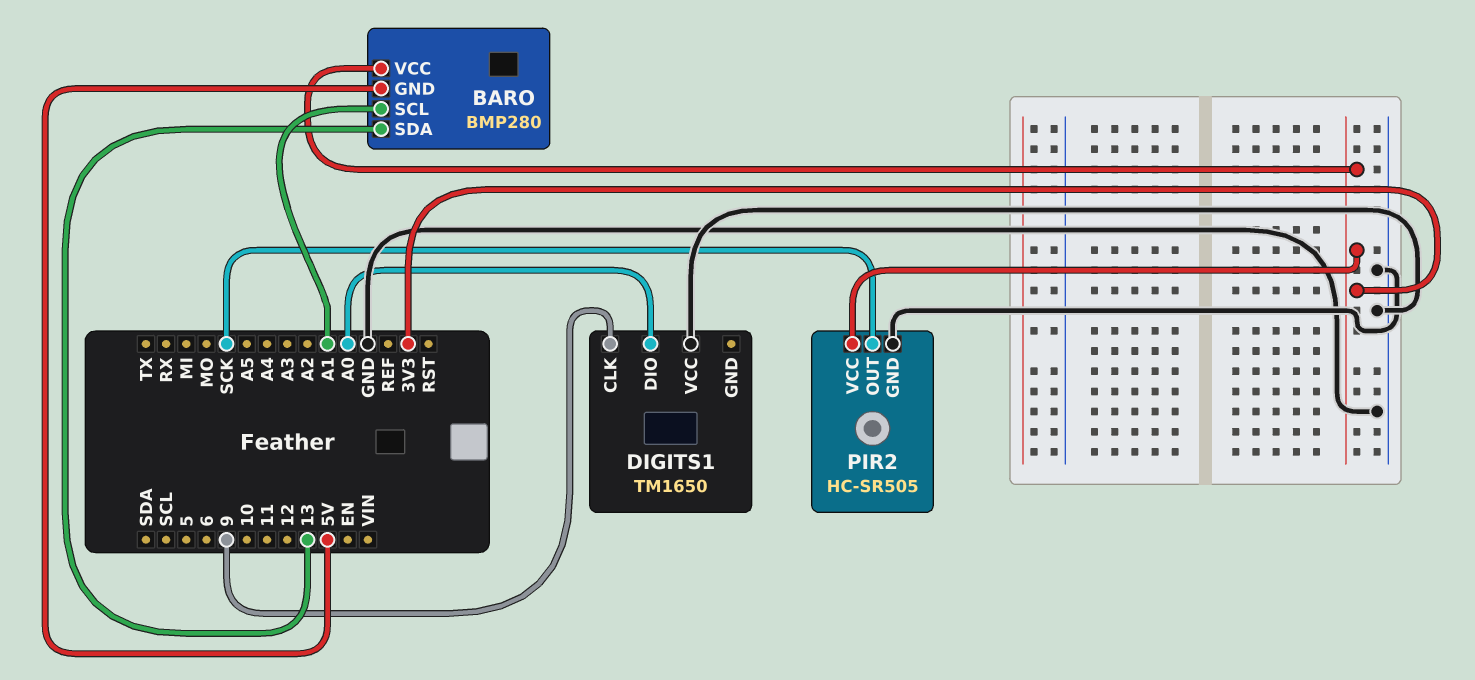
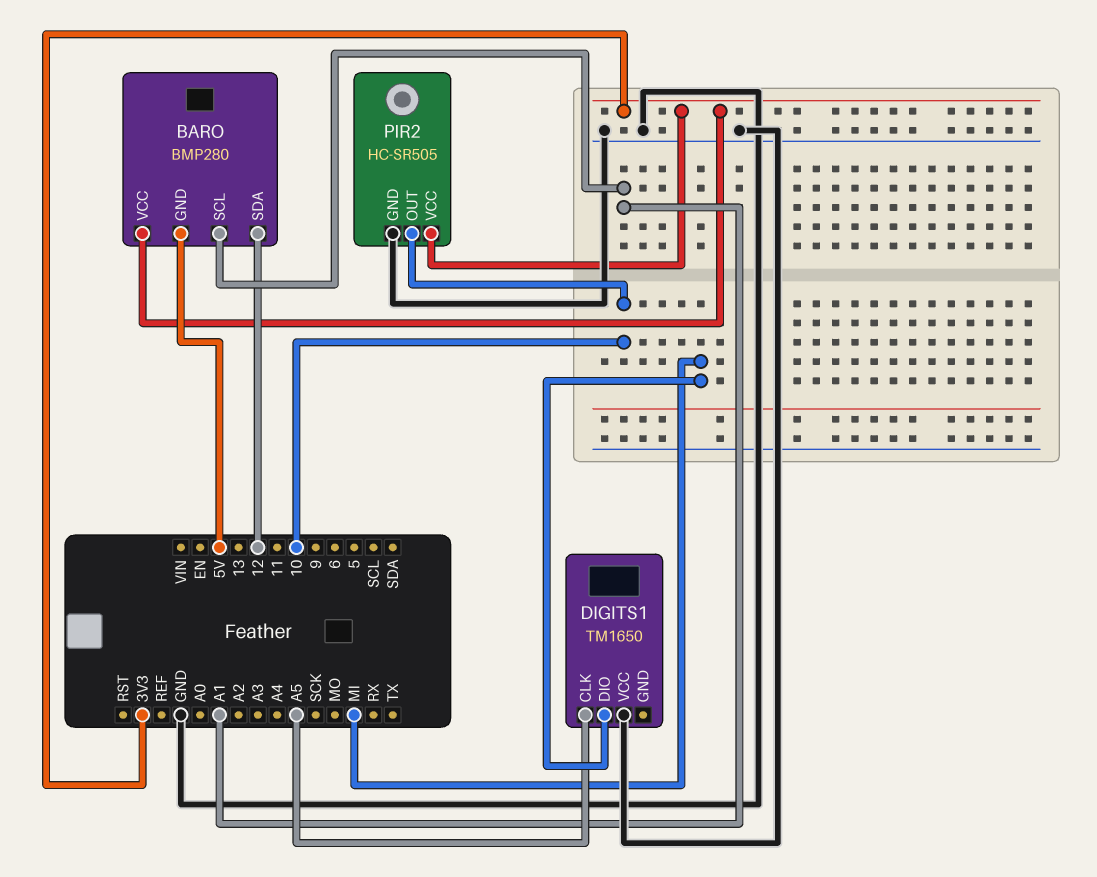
BARO pin SDA: 13 -> 12
DIGITS1 pin CLK: 9 -> A5
DIGITS1 pin DIO: A0 -> MI
PIR2 pin OUT: SCK -> 10

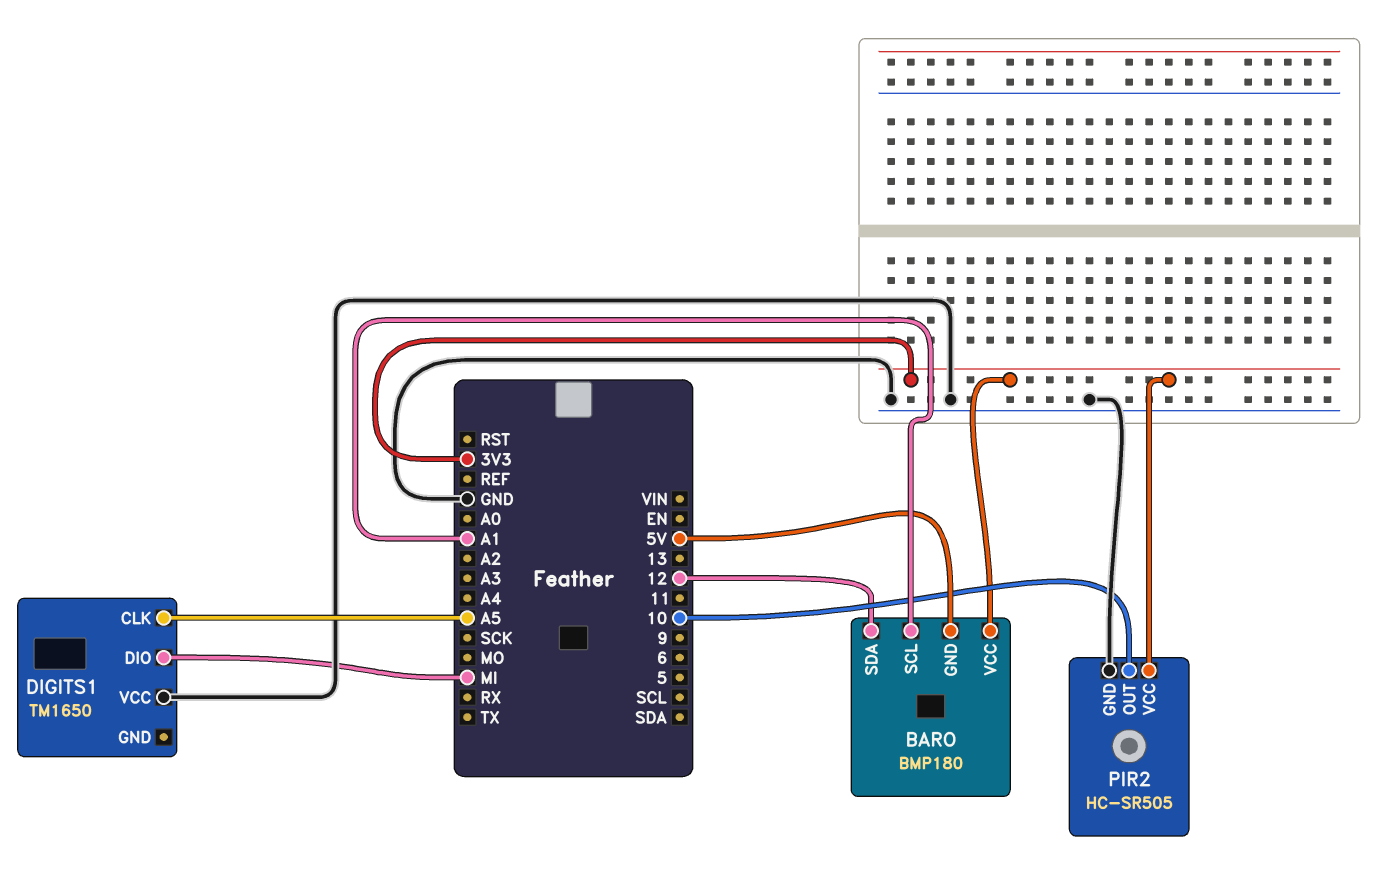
BARO: BMP280 -> BMP180

